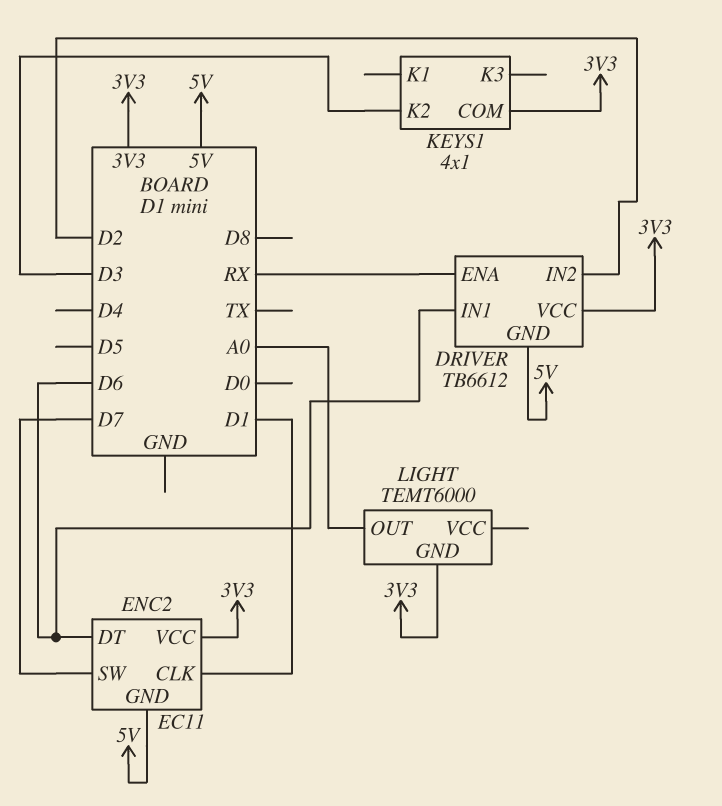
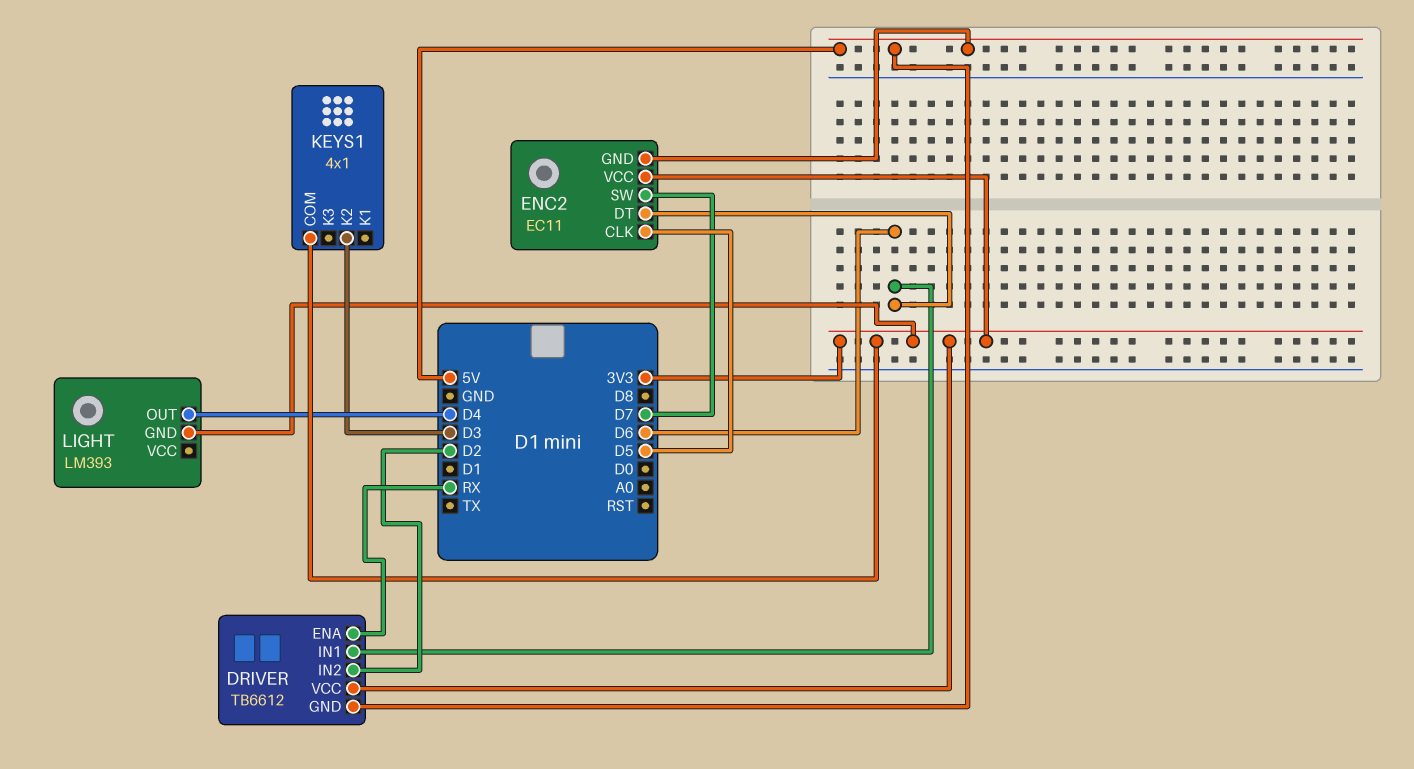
ENC2 pin CLK: D1 -> D5
LIGHT: TEMT6000 -> LM393
LIGHT pin OUT: A0 -> D4

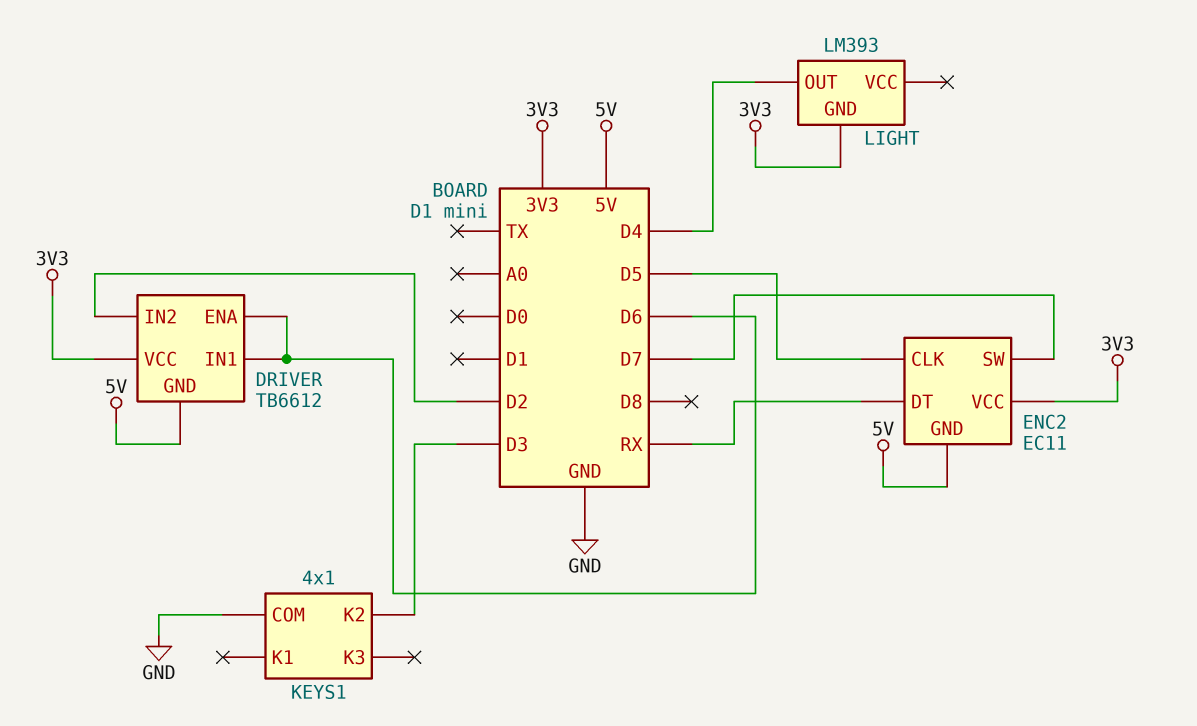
DRIVER pin ENA: RX -> D6
ENC2 pin DT: D6 -> RX
KEYS1 pin COM: 3V3 -> GND

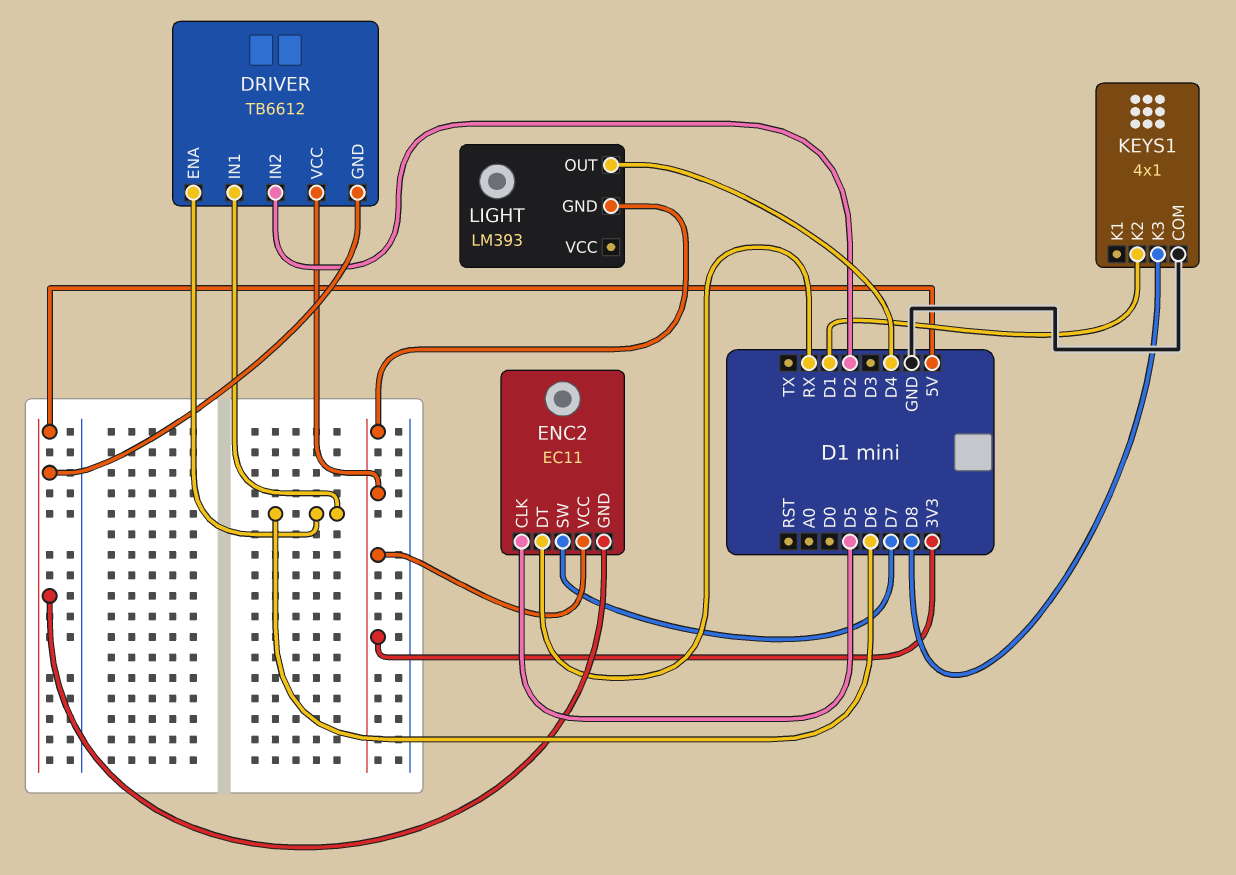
KEYS1 pin K2: D3 -> D1
KEYS1 pin K3: none -> D8

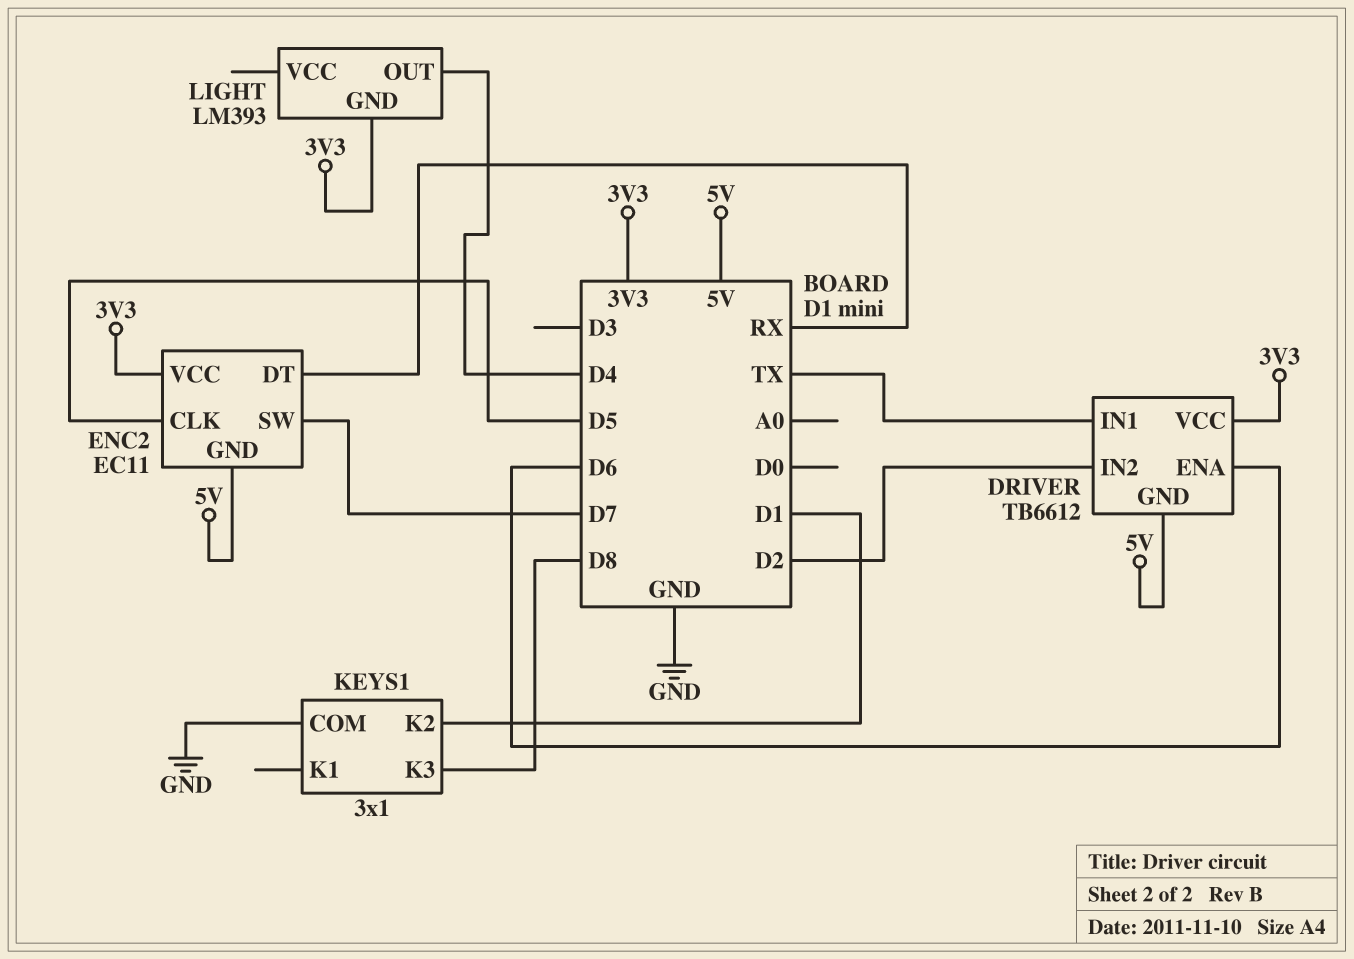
DRIVER pin IN1: D6 -> TX
KEYS1: 4x1 -> 3x1

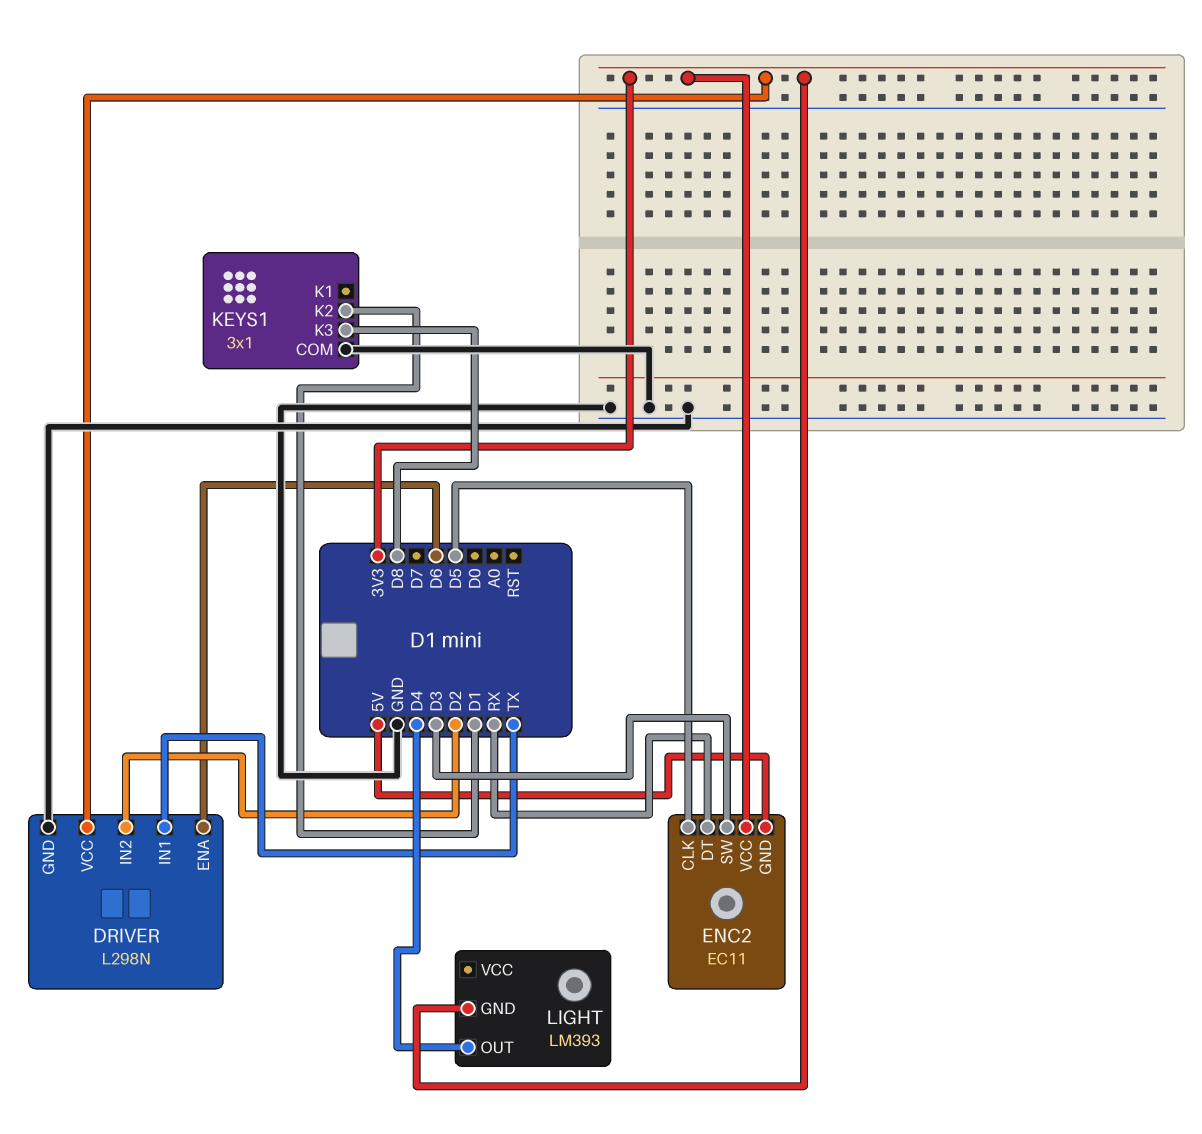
DRIVER: TB6612 -> L298N
DRIVER pin GND: 5V -> GND
ENC2 pin SW: D7 -> D3

